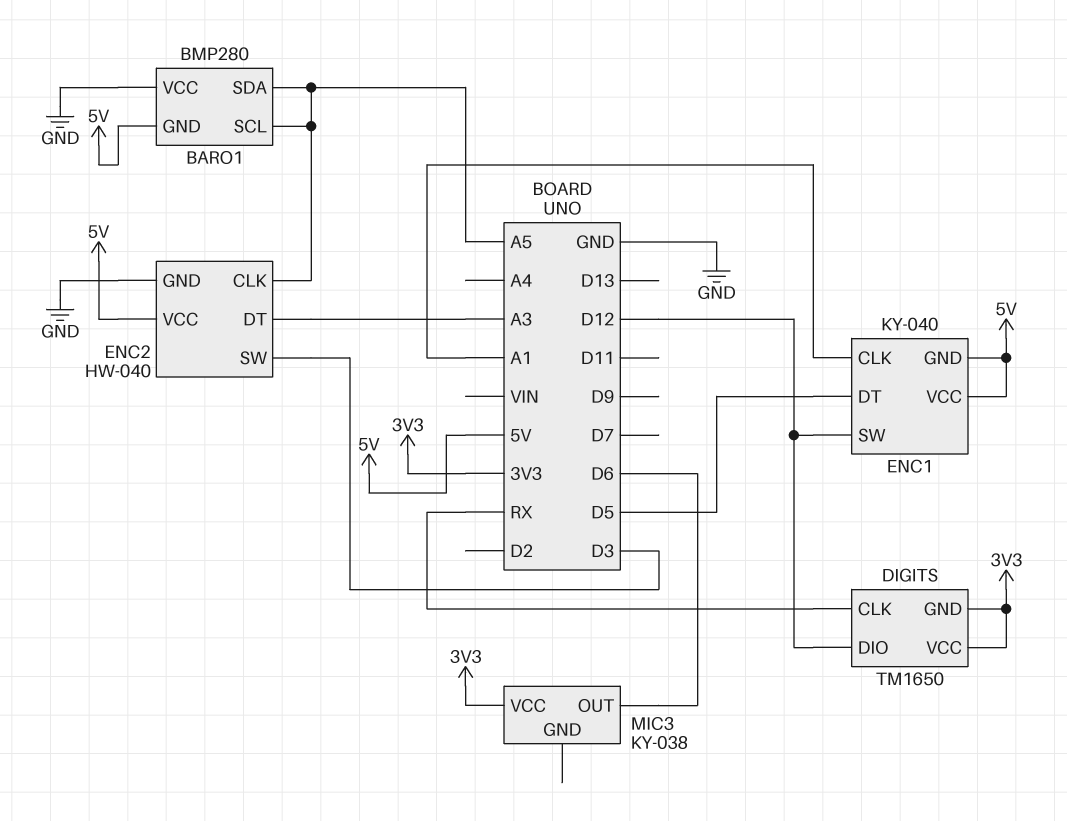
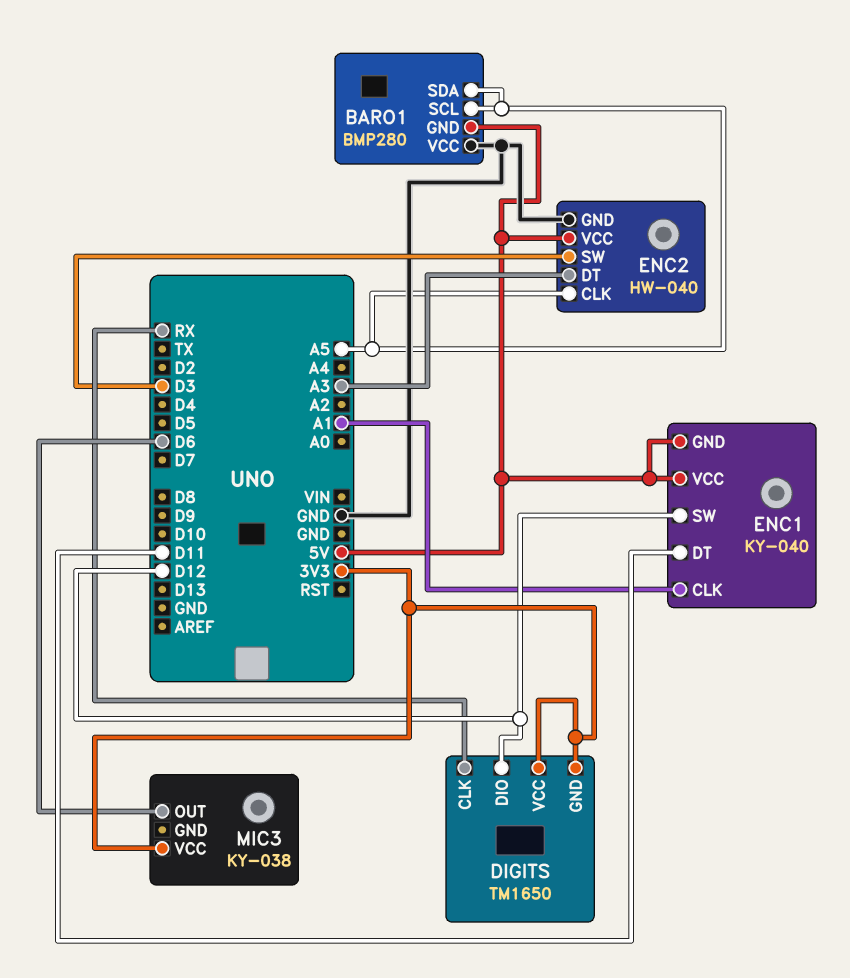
ENC1 pin DT: D5 -> D11

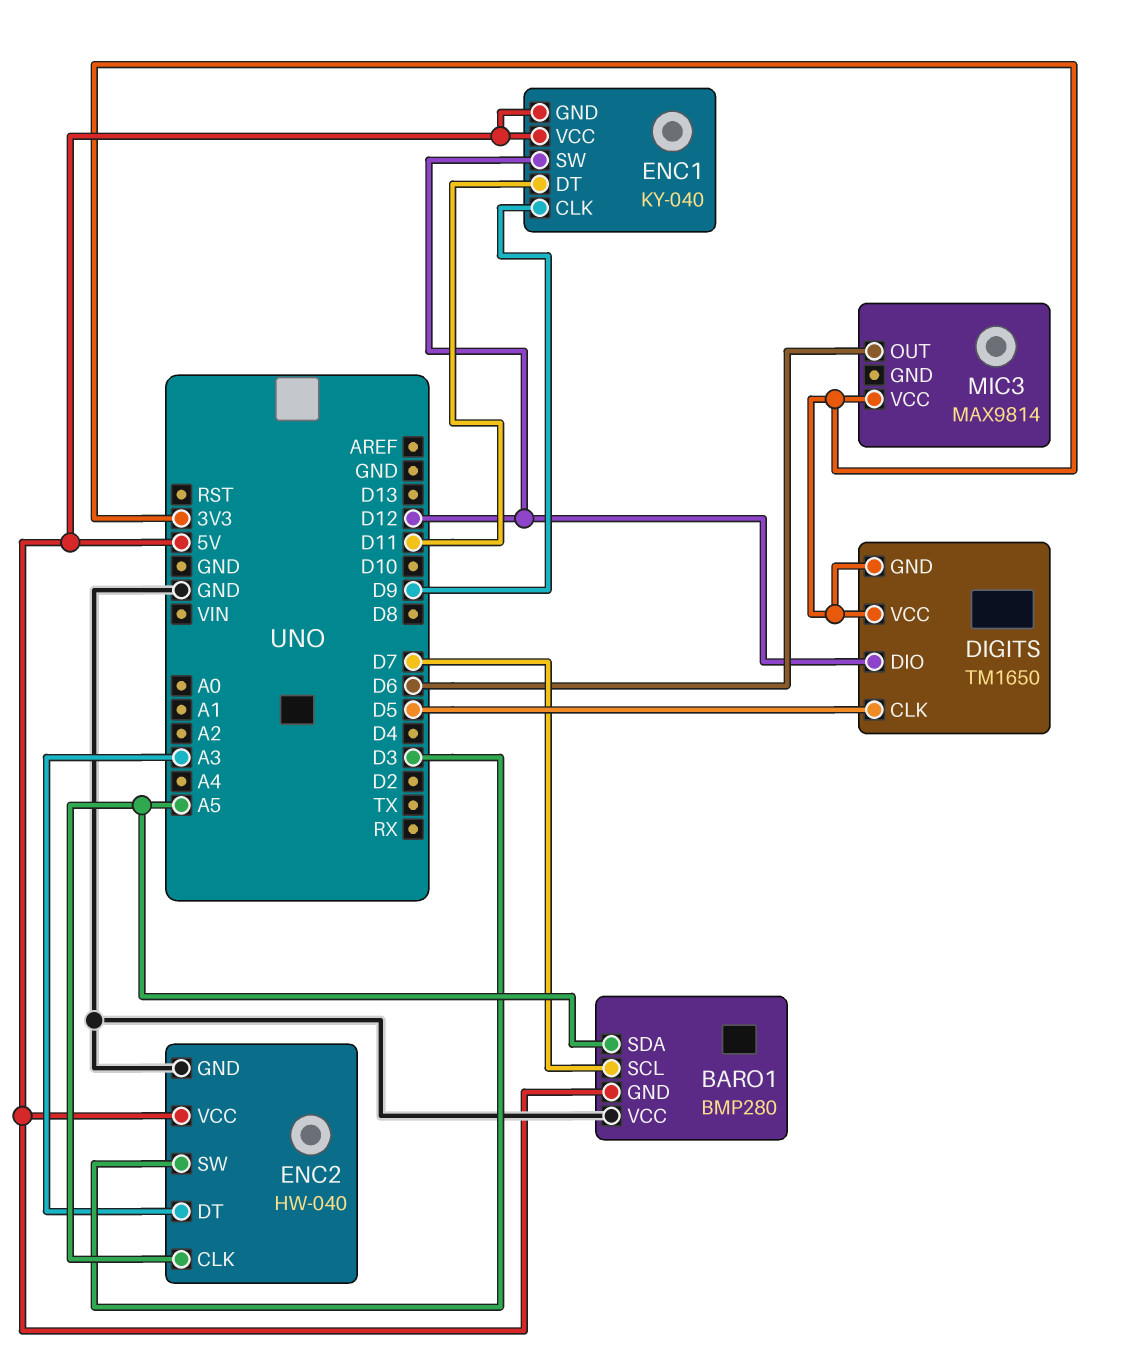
BARO1 pin SCL: A5 -> D7
DIGITS pin CLK: RX -> D5
ENC1 pin CLK: A1 -> D9
MIC3: KY-038 -> MAX9814

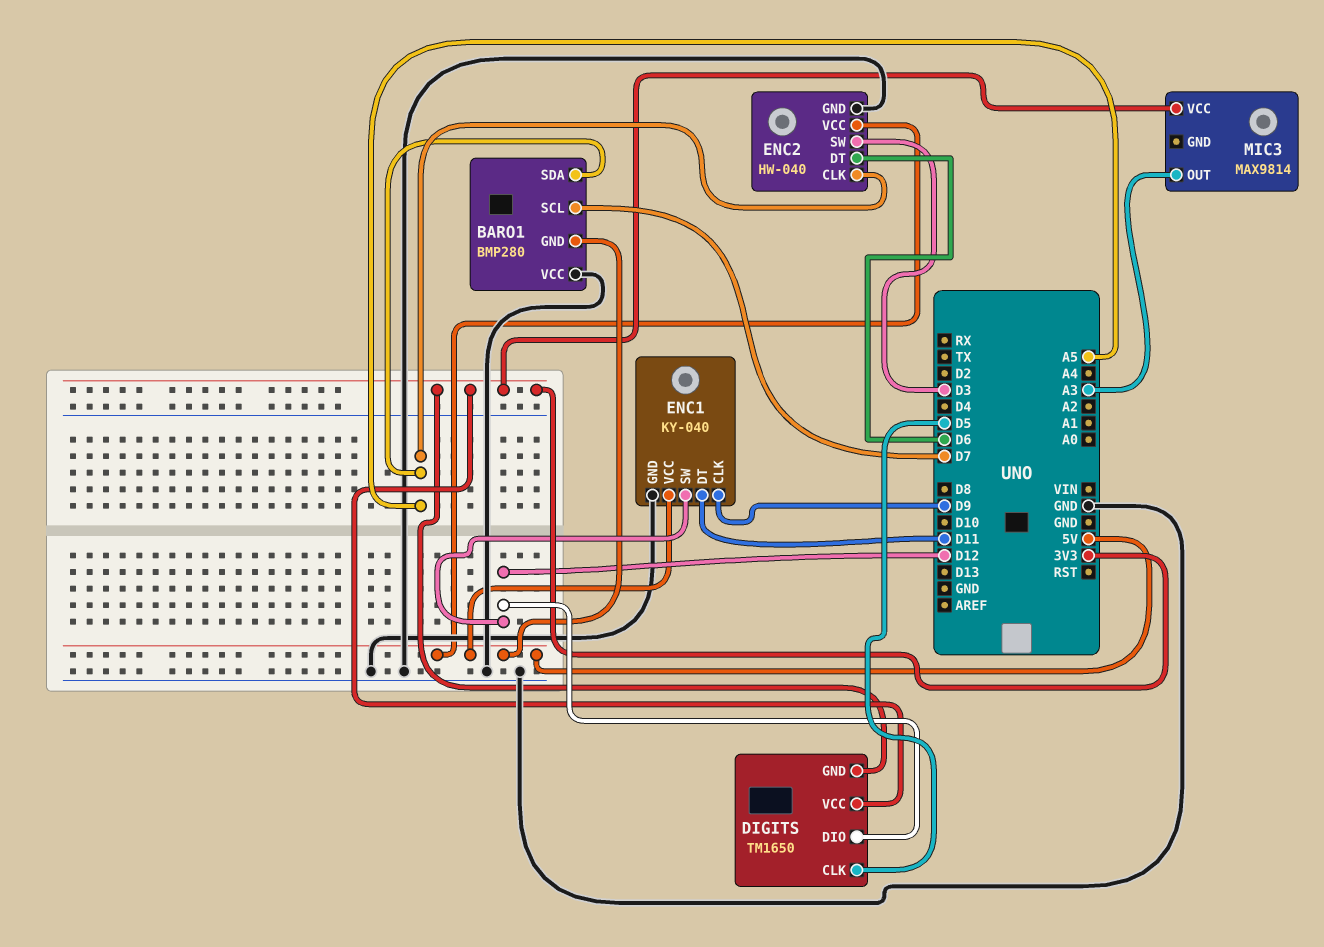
ENC1 pin GND: 5V -> GND
ENC2 pin DT: A3 -> D6
MIC3 pin OUT: D6 -> A3

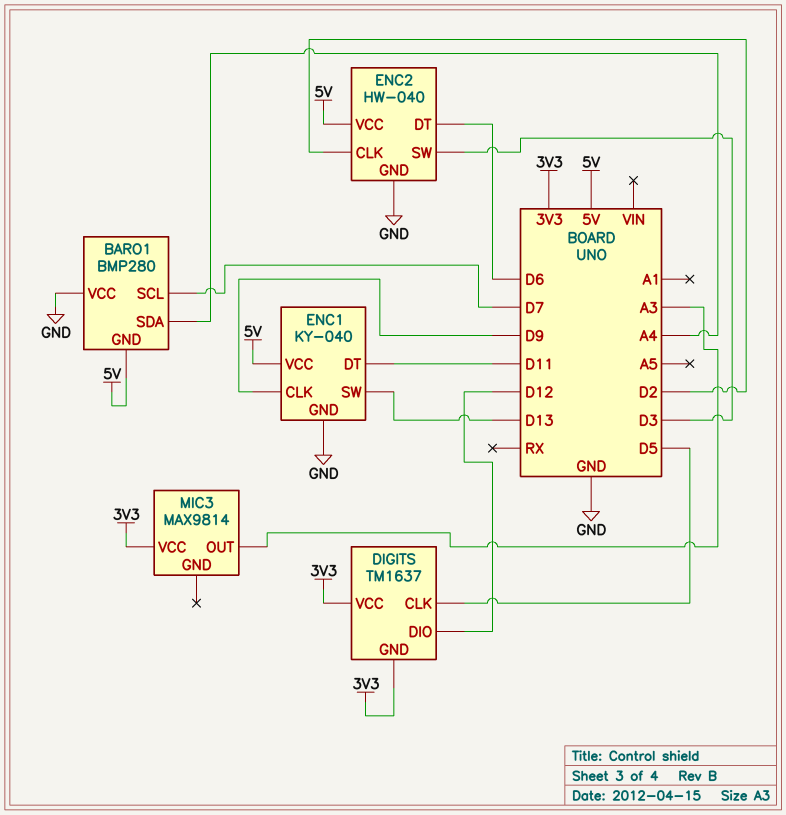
BARO1 pin SDA: A5 -> A4
DIGITS: TM1650 -> TM1637
ENC1 pin SW: D12 -> D13
ENC2 pin CLK: A5 -> D2

